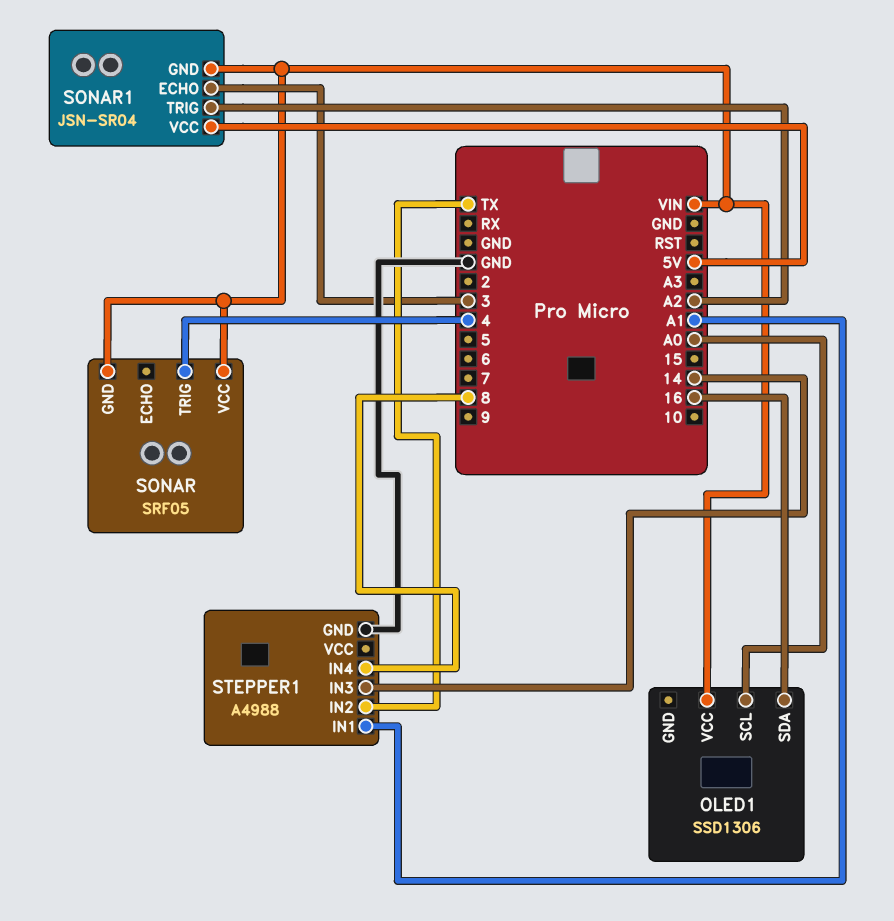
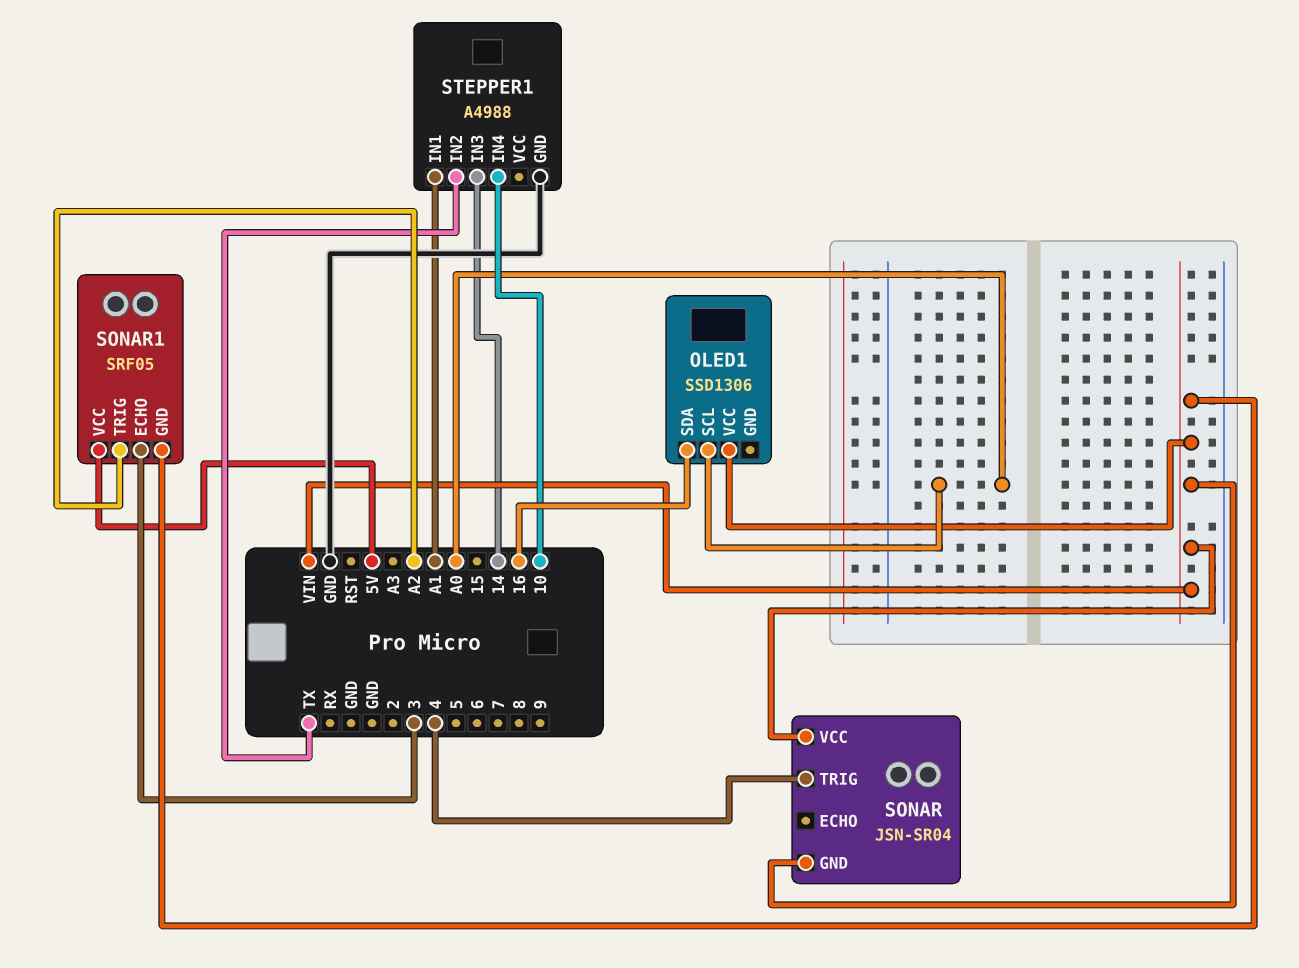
SONAR: SRF05 -> JSN-SR04
SONAR1: JSN-SR04 -> SRF05
STEPPER1 pin IN4: 8 -> 10

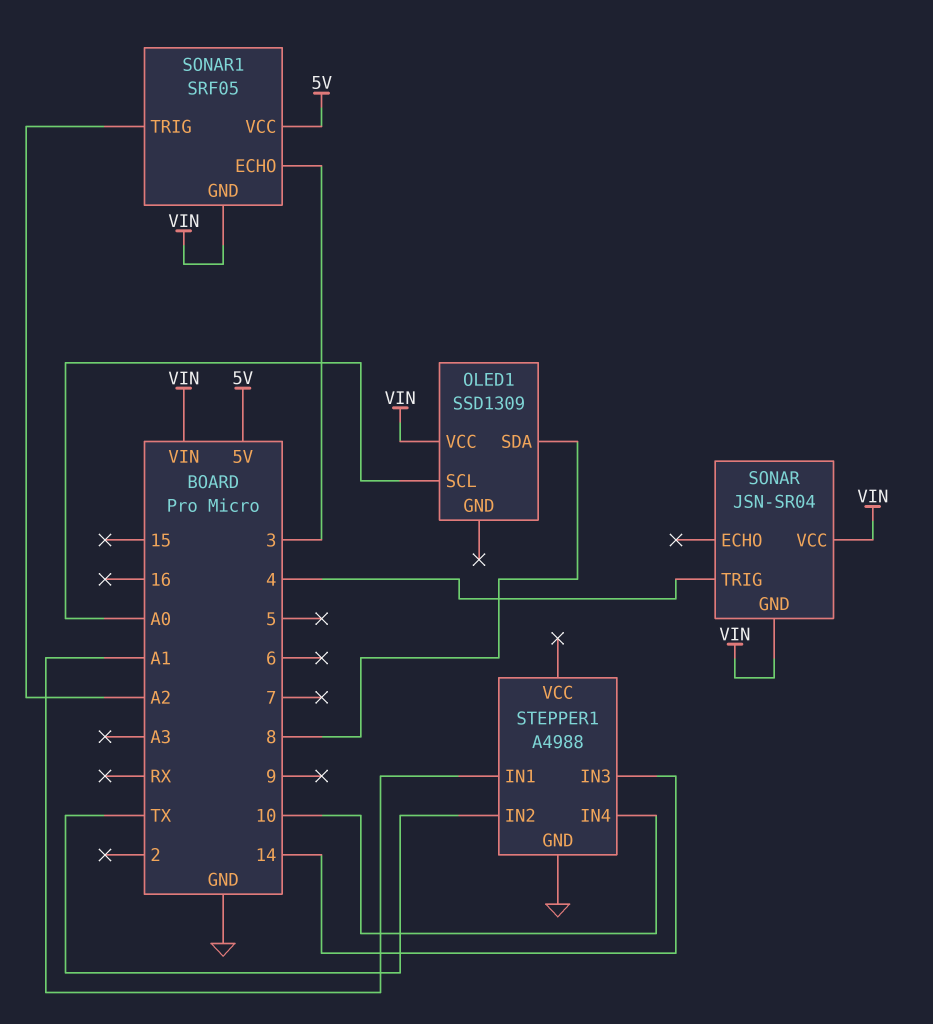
OLED1: SSD1306 -> SSD1309
OLED1 pin SDA: 16 -> 8

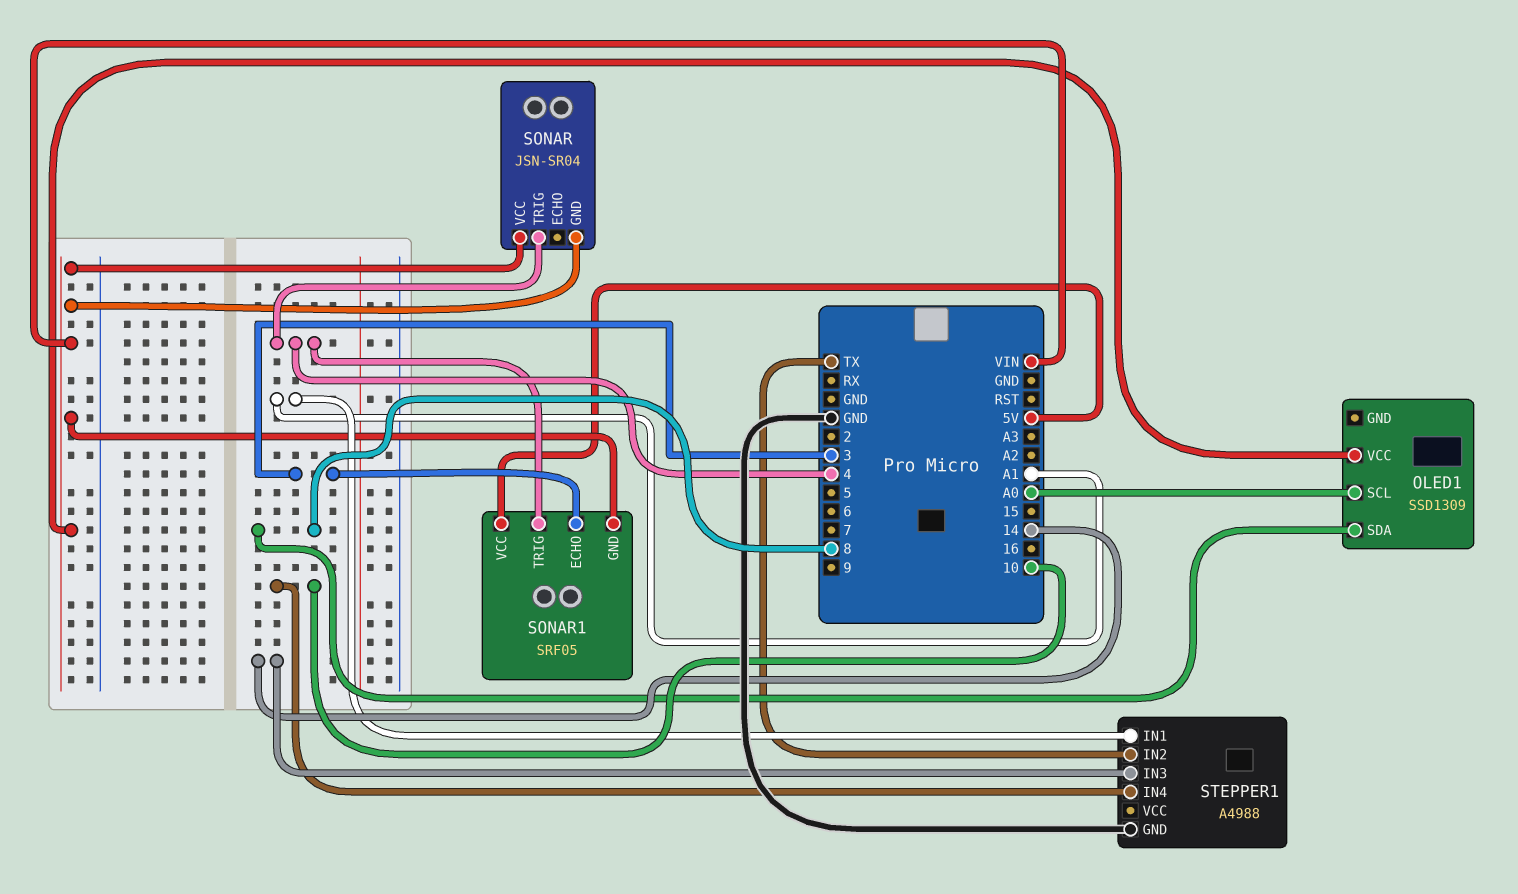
SONAR1 pin TRIG: A2 -> 4

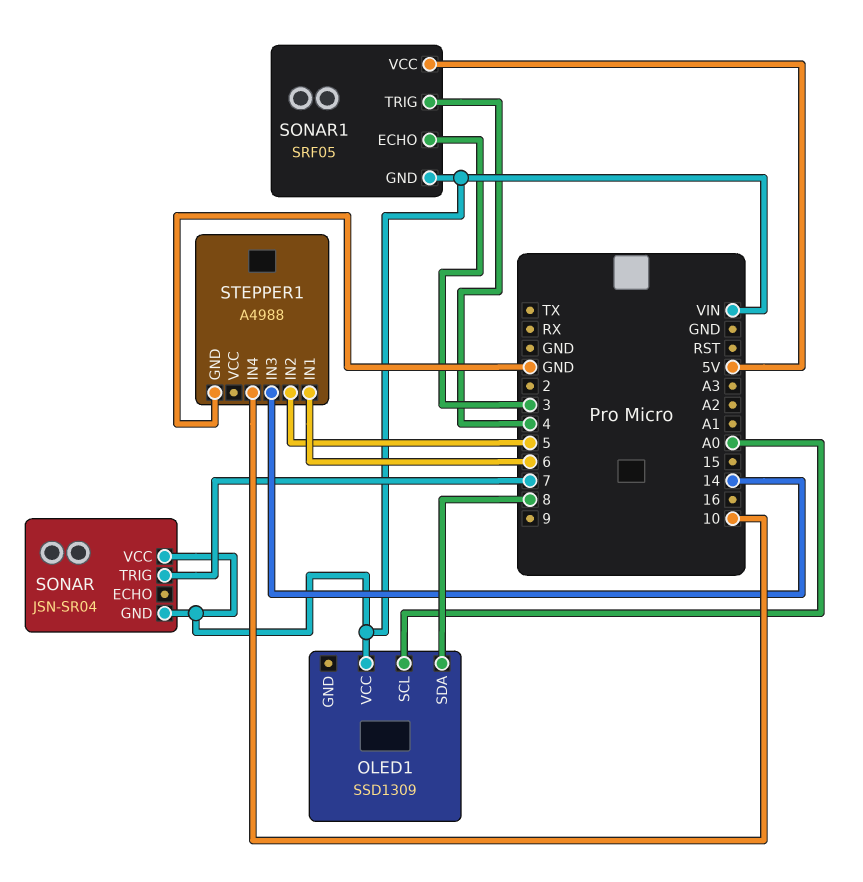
SONAR pin TRIG: 4 -> 7
STEPPER1 pin IN1: A1 -> 6
STEPPER1 pin IN2: TX -> 5

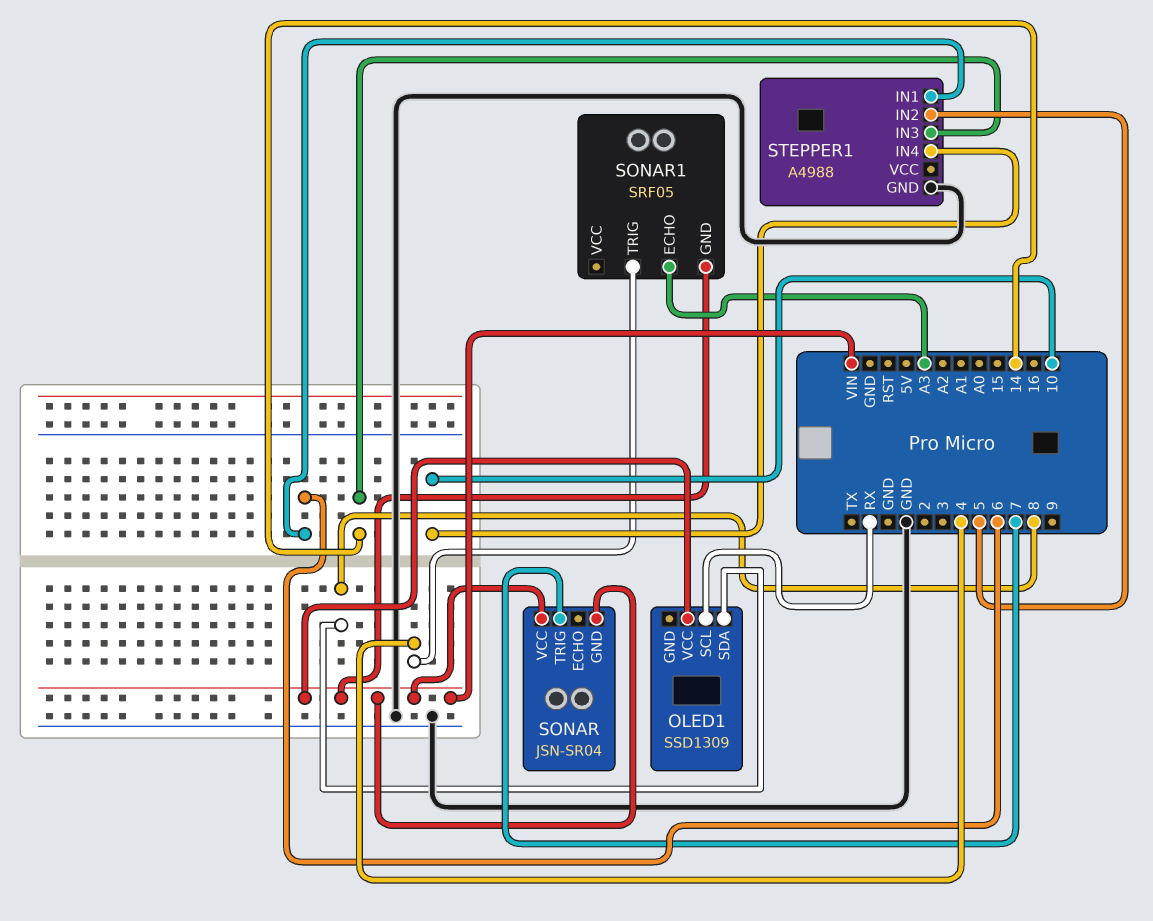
OLED1 pin SCL: A0 -> RX
SONAR1 pin ECHO: 3 -> A3
SONAR1 pin VCC: 5V -> none

